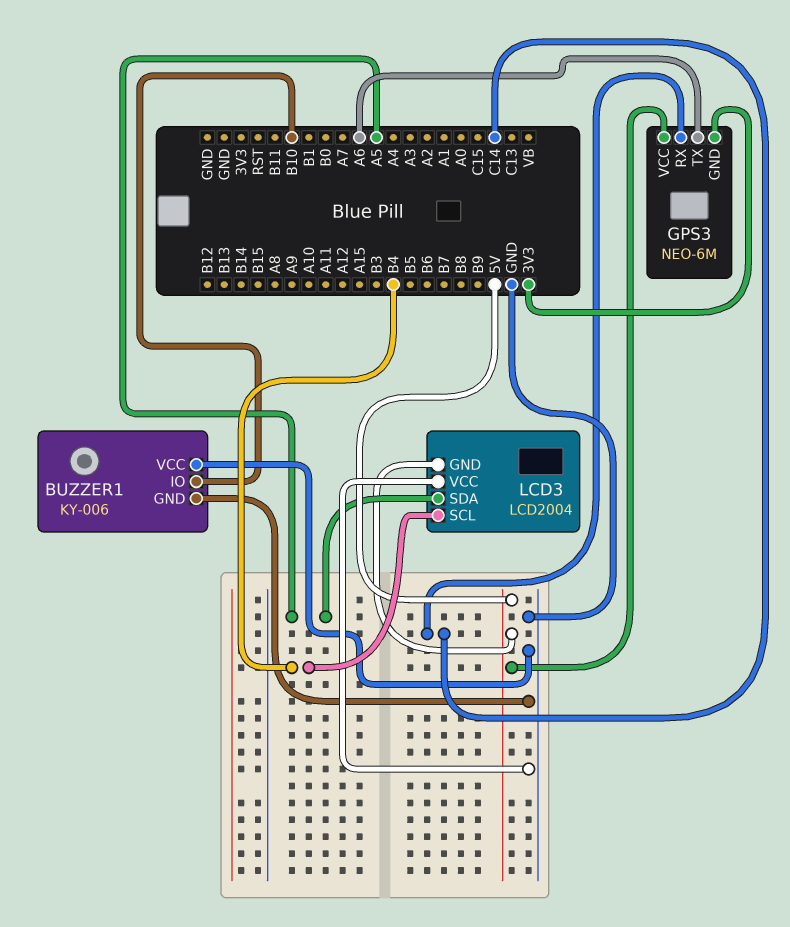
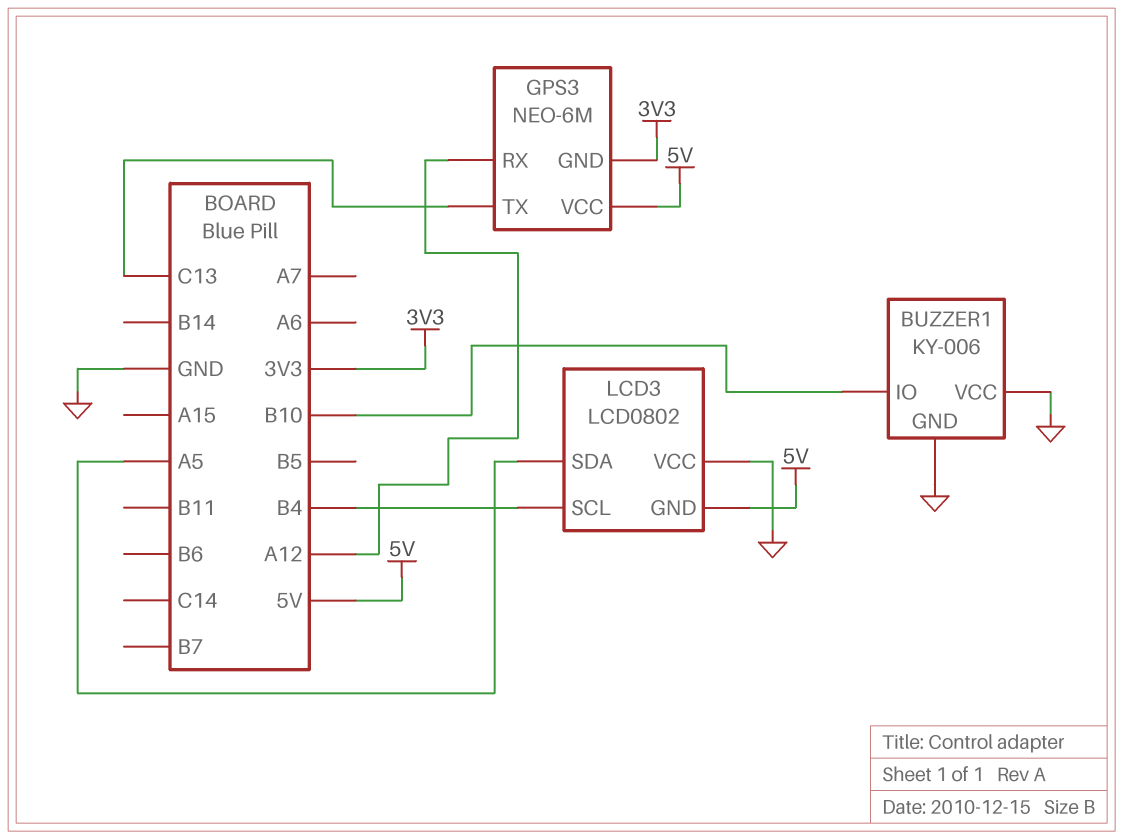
GPS3 pin RX: C14 -> A12
GPS3 pin TX: A6 -> C13
LCD3: LCD2004 -> LCD0802

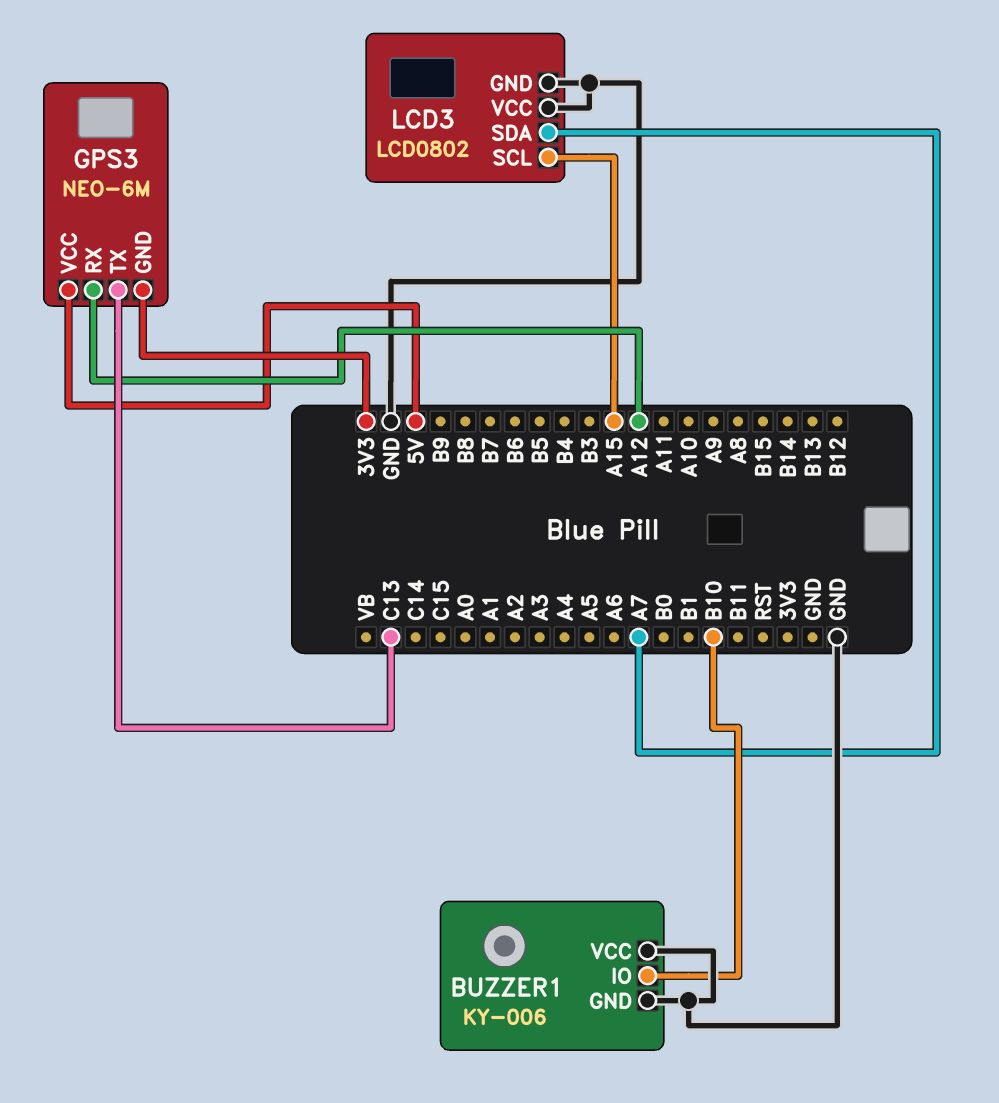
LCD3 pin GND: 5V -> GND
LCD3 pin SCL: B4 -> A15
LCD3 pin SDA: A5 -> A7

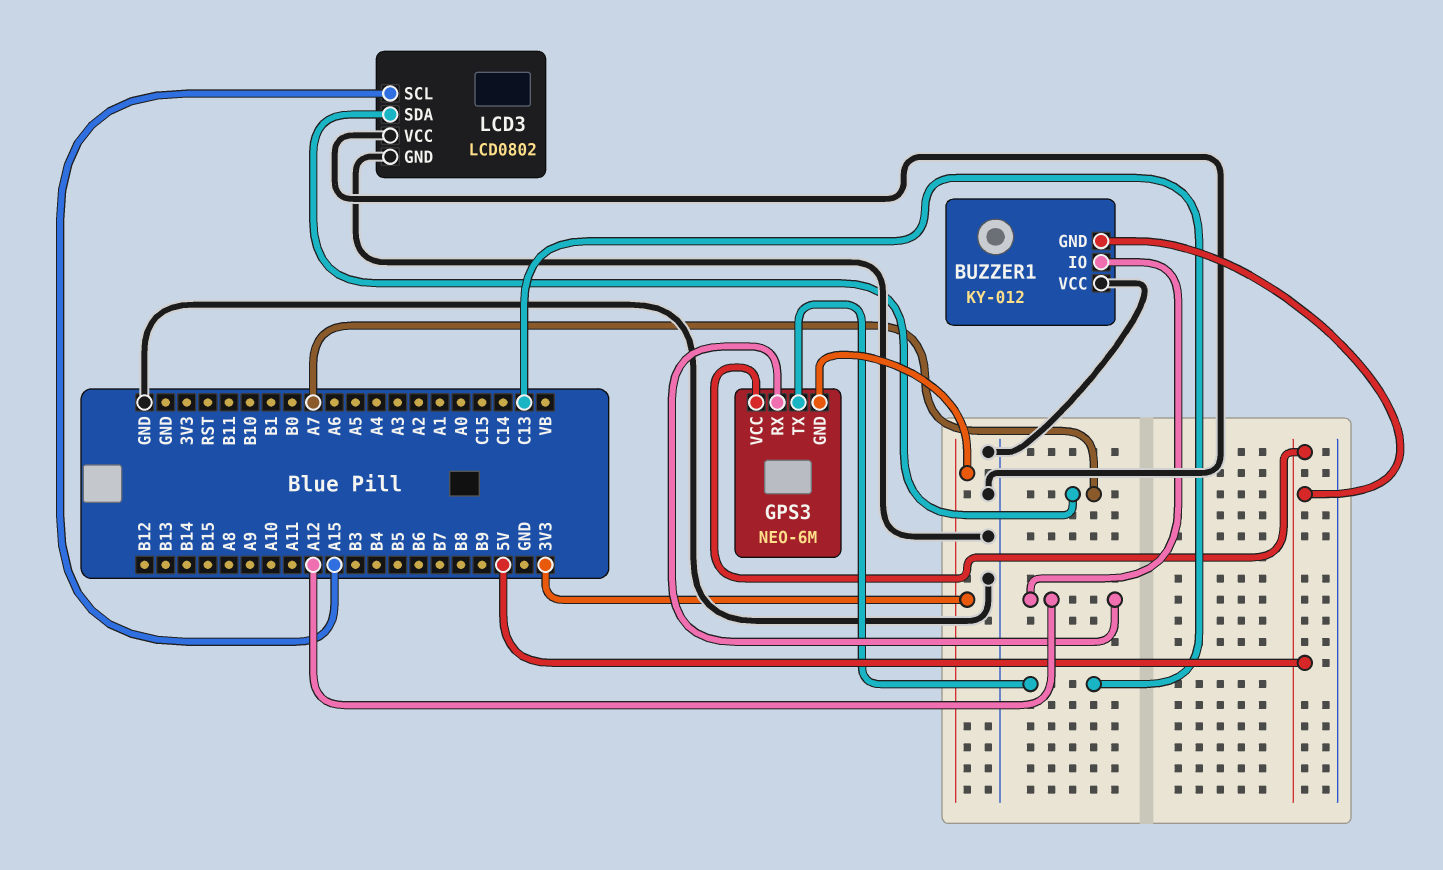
BUZZER1: KY-006 -> KY-012
BUZZER1 pin GND: GND -> 5V
BUZZER1 pin IO: B10 -> A12

